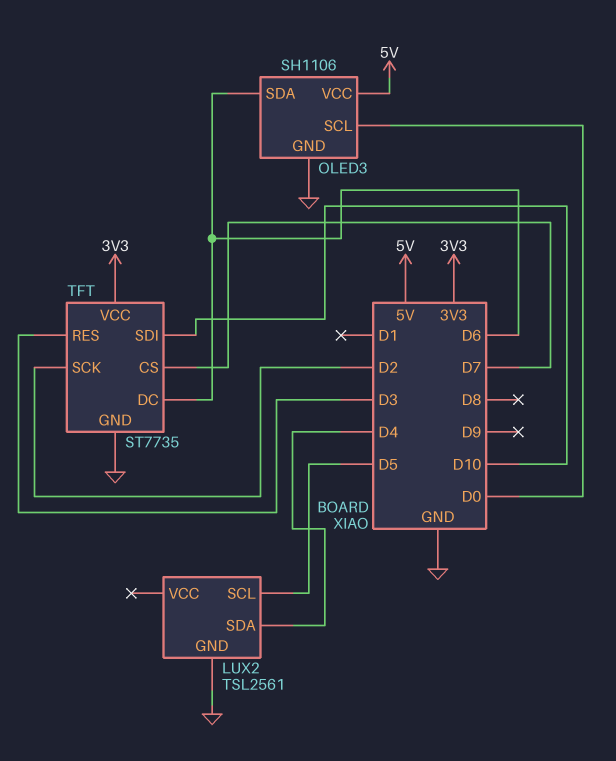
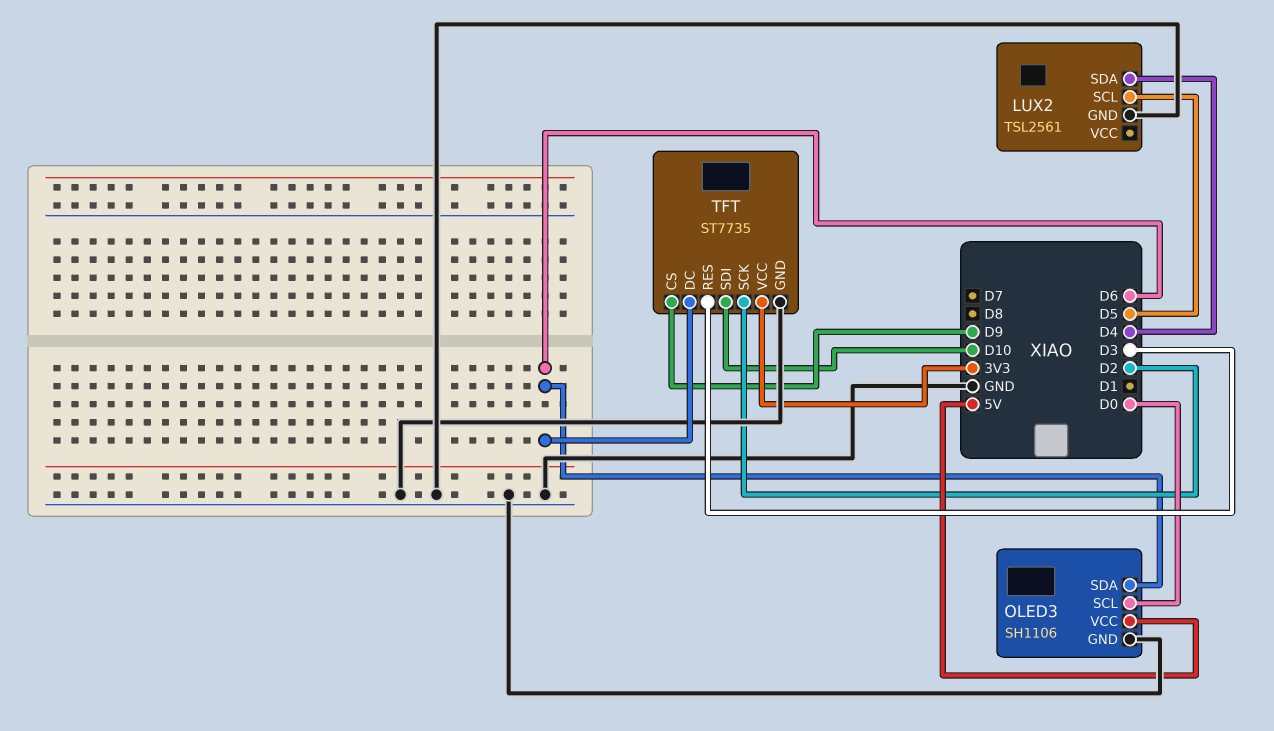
TFT pin CS: D7 -> D9

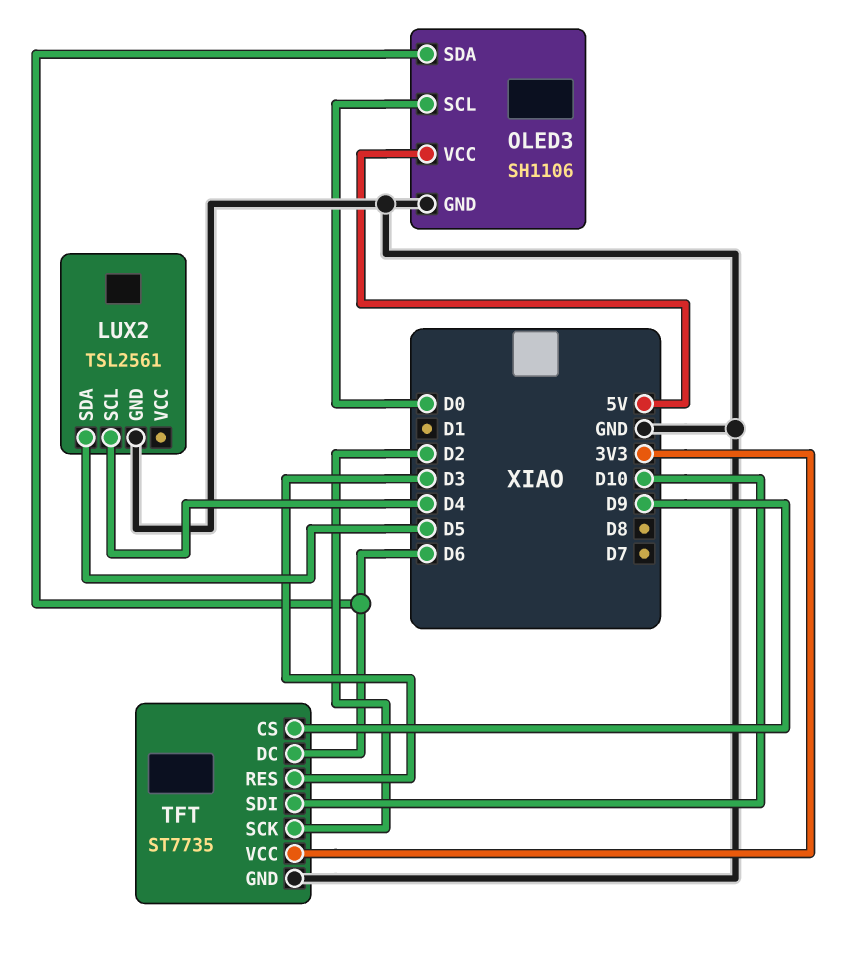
LUX2 pin SCL: D5 -> D4
LUX2 pin SDA: D4 -> D5

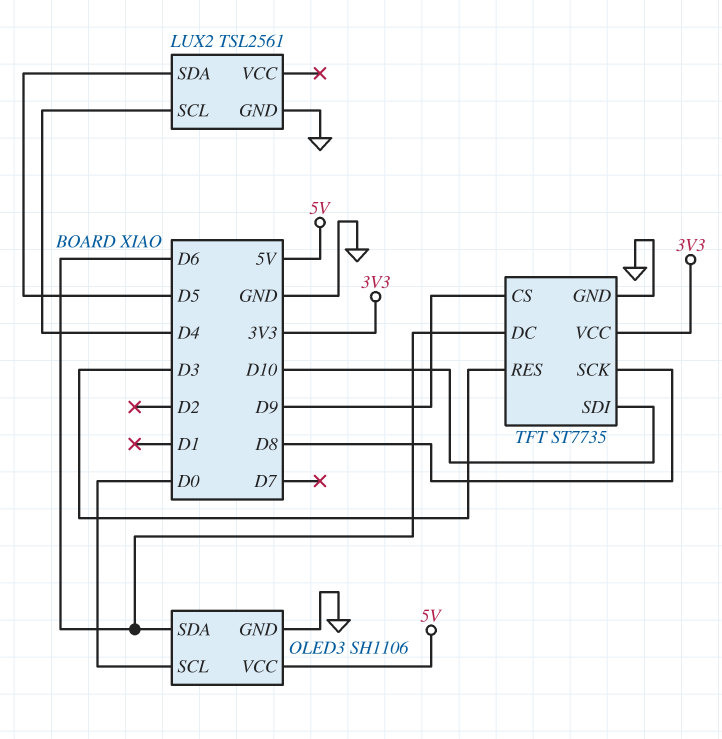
TFT pin SCK: D2 -> D8

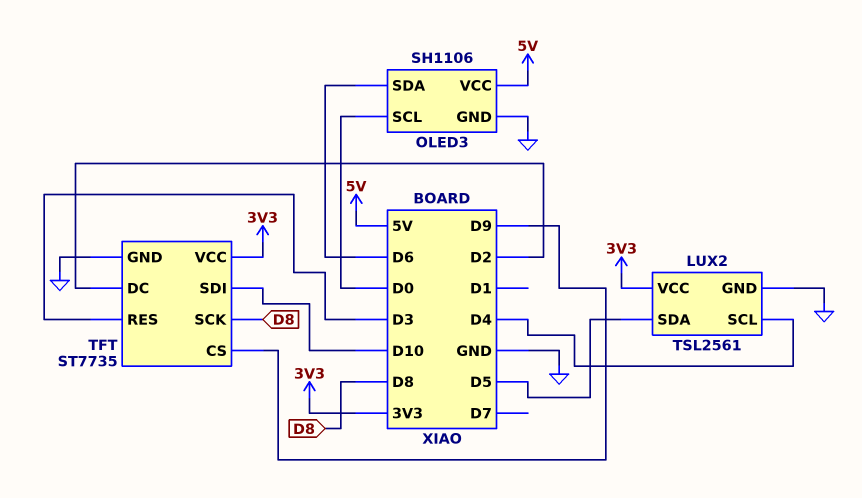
LUX2 pin VCC: none -> 3V3
TFT pin DC: D6 -> D2

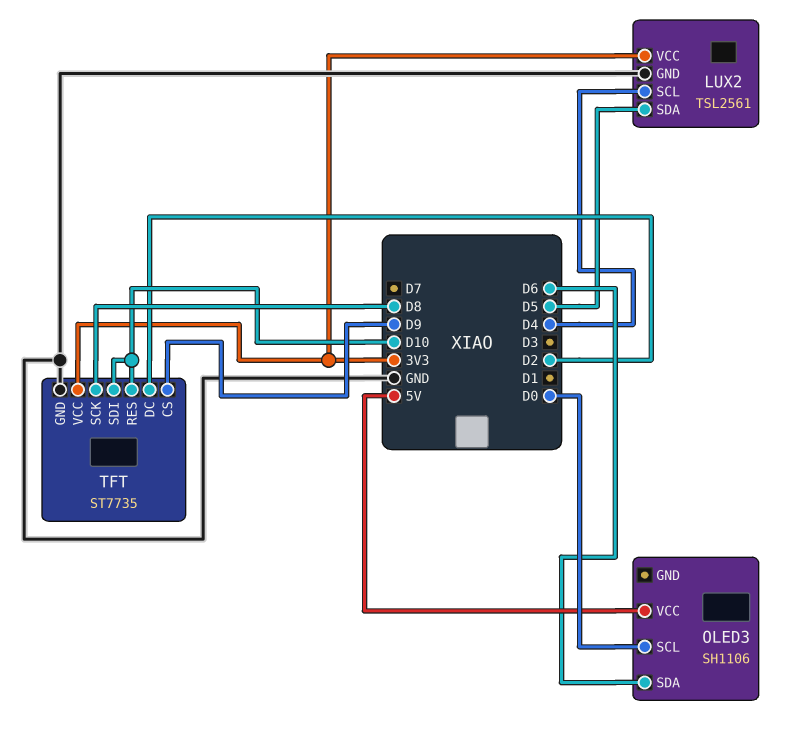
OLED3 pin GND: GND -> none
TFT pin RES: D3 -> D10

